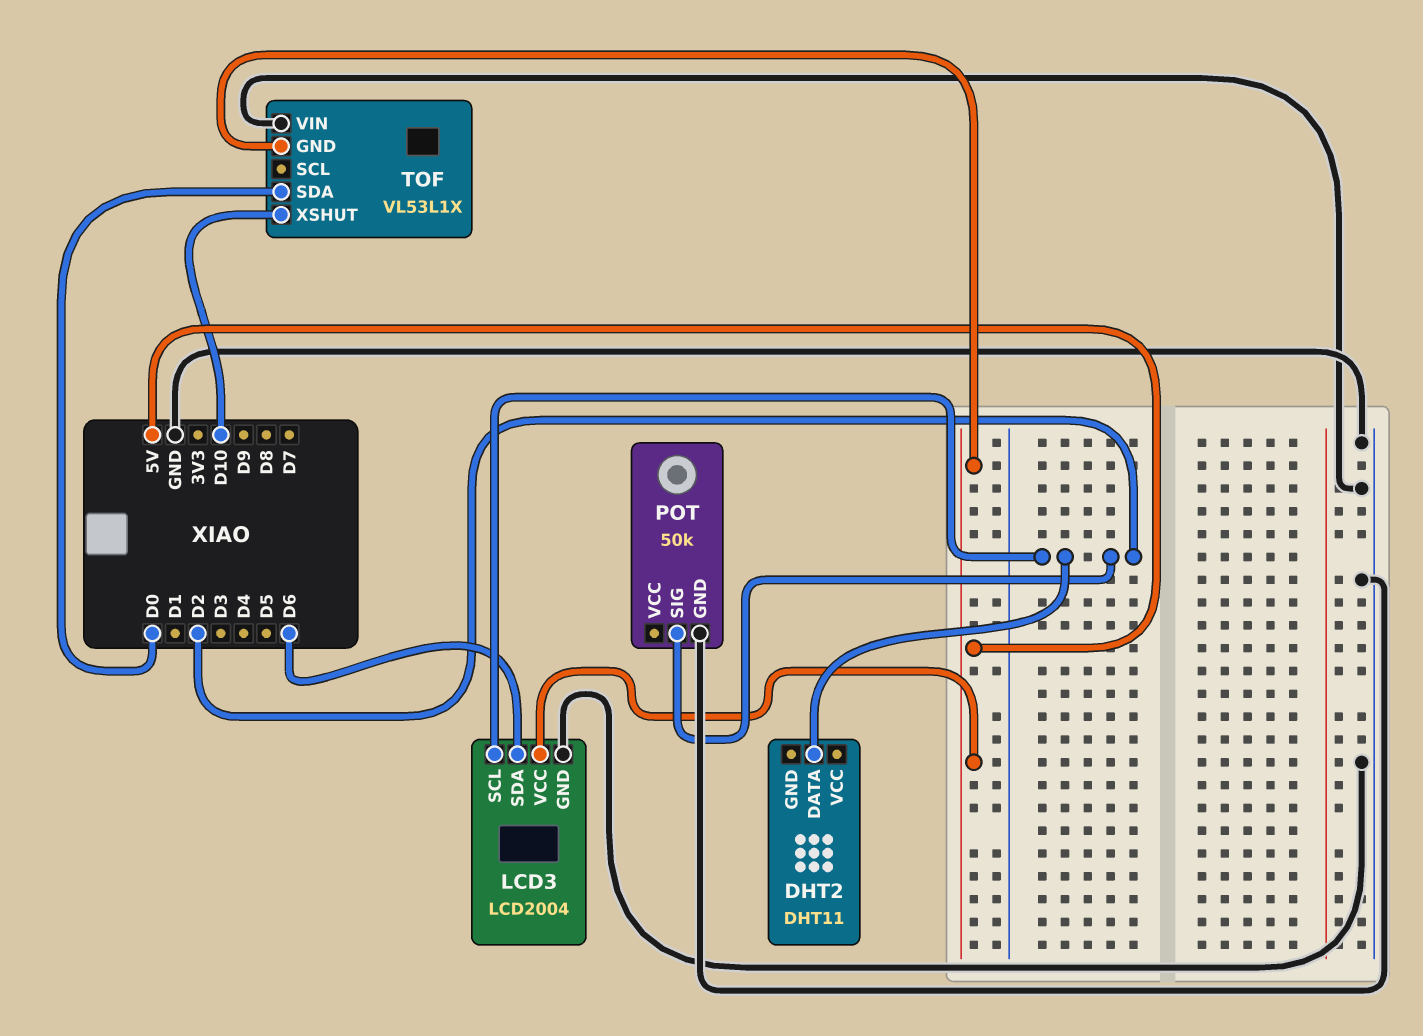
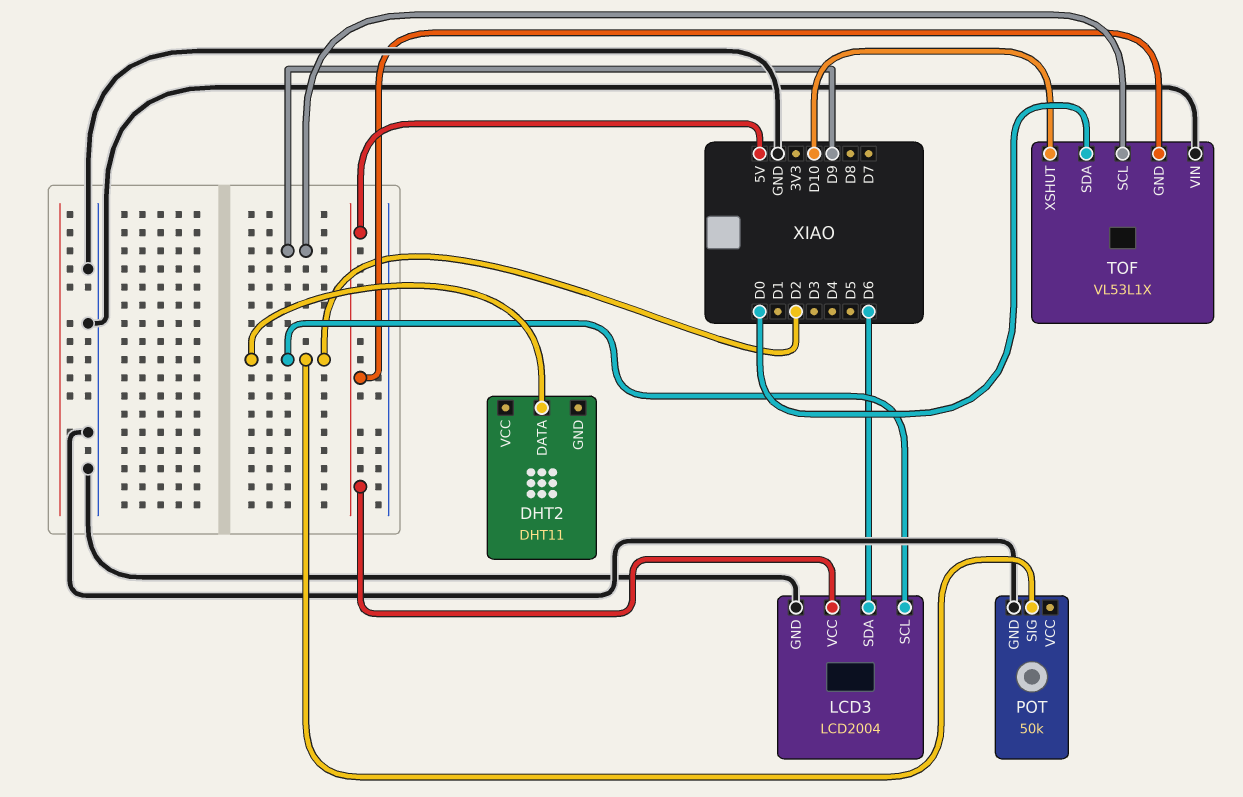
TOF pin SCL: none -> D9

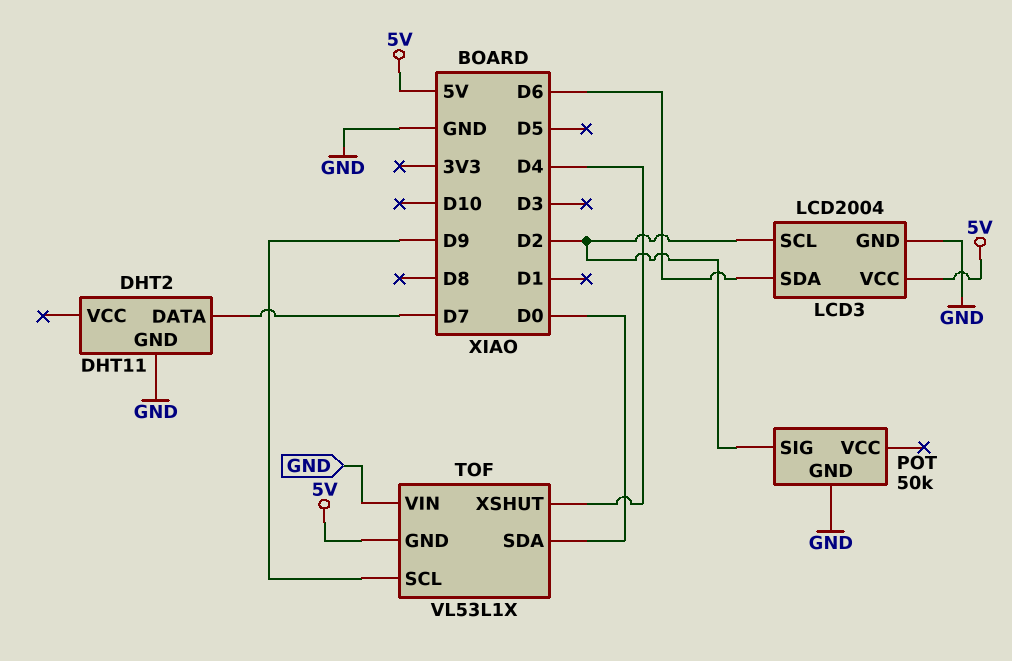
DHT2 pin DATA: D2 -> D7
DHT2 pin GND: none -> GND
TOF pin XSHUT: D10 -> D4

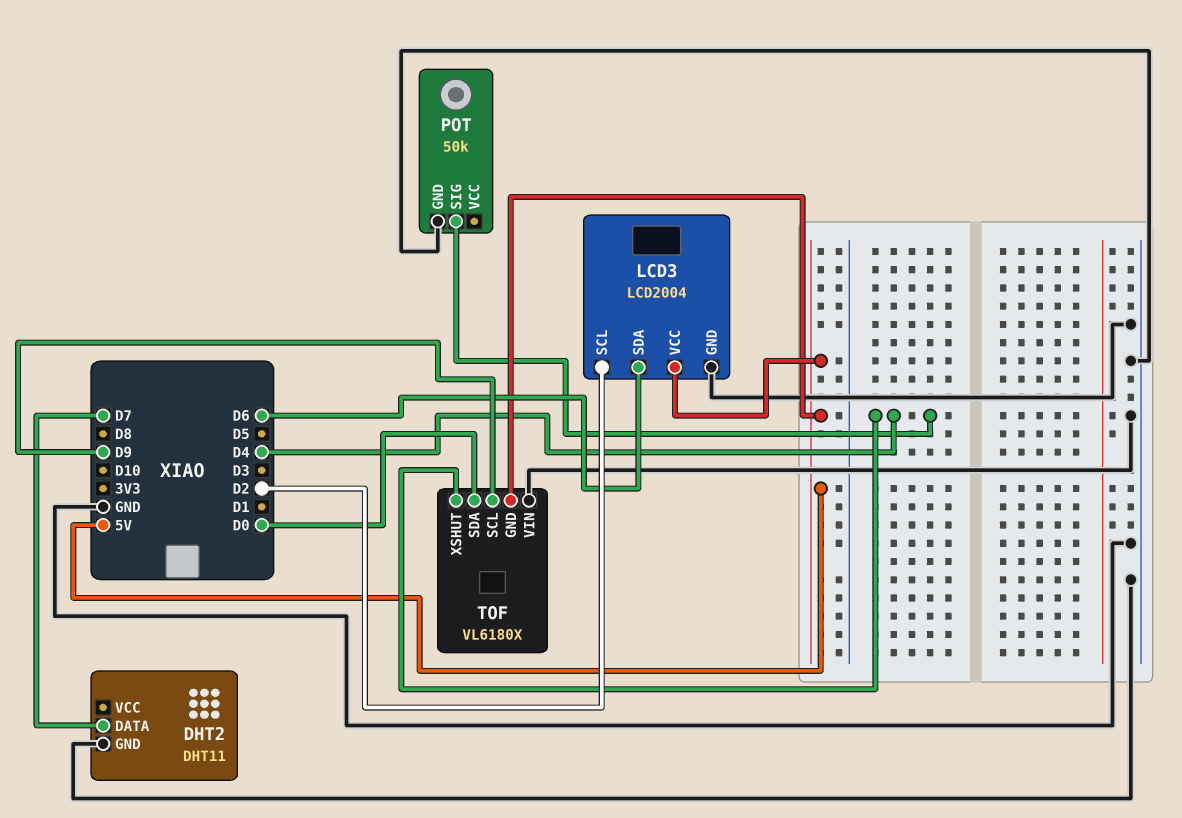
POT pin SIG: D2 -> D4
TOF: VL53L1X -> VL6180X

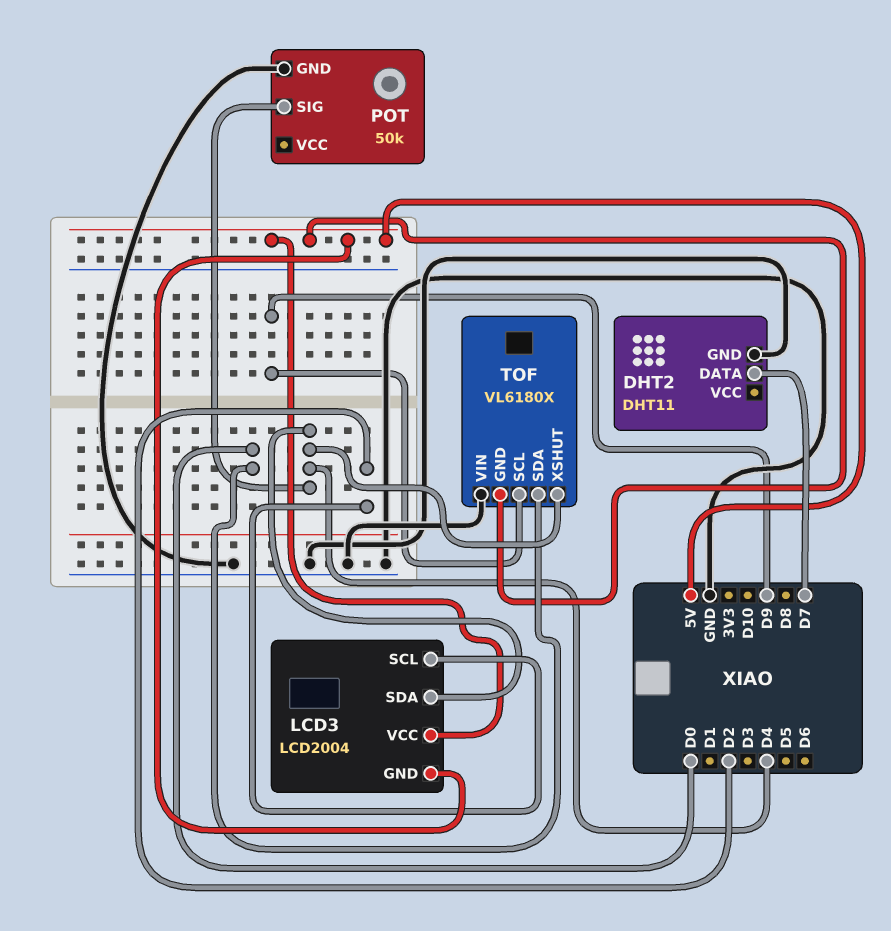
LCD3 pin GND: GND -> 5V
LCD3 pin SDA: D6 -> D4

